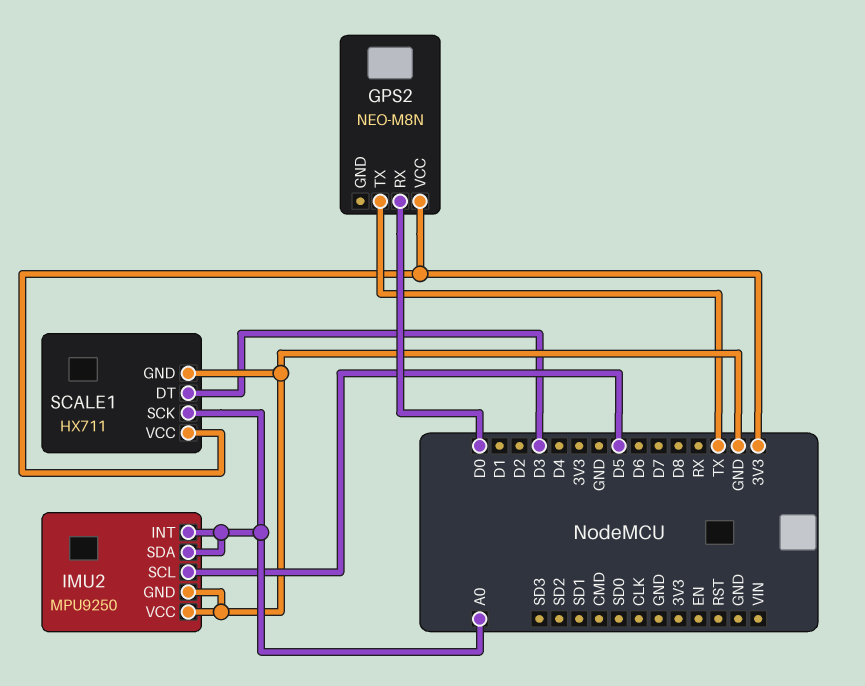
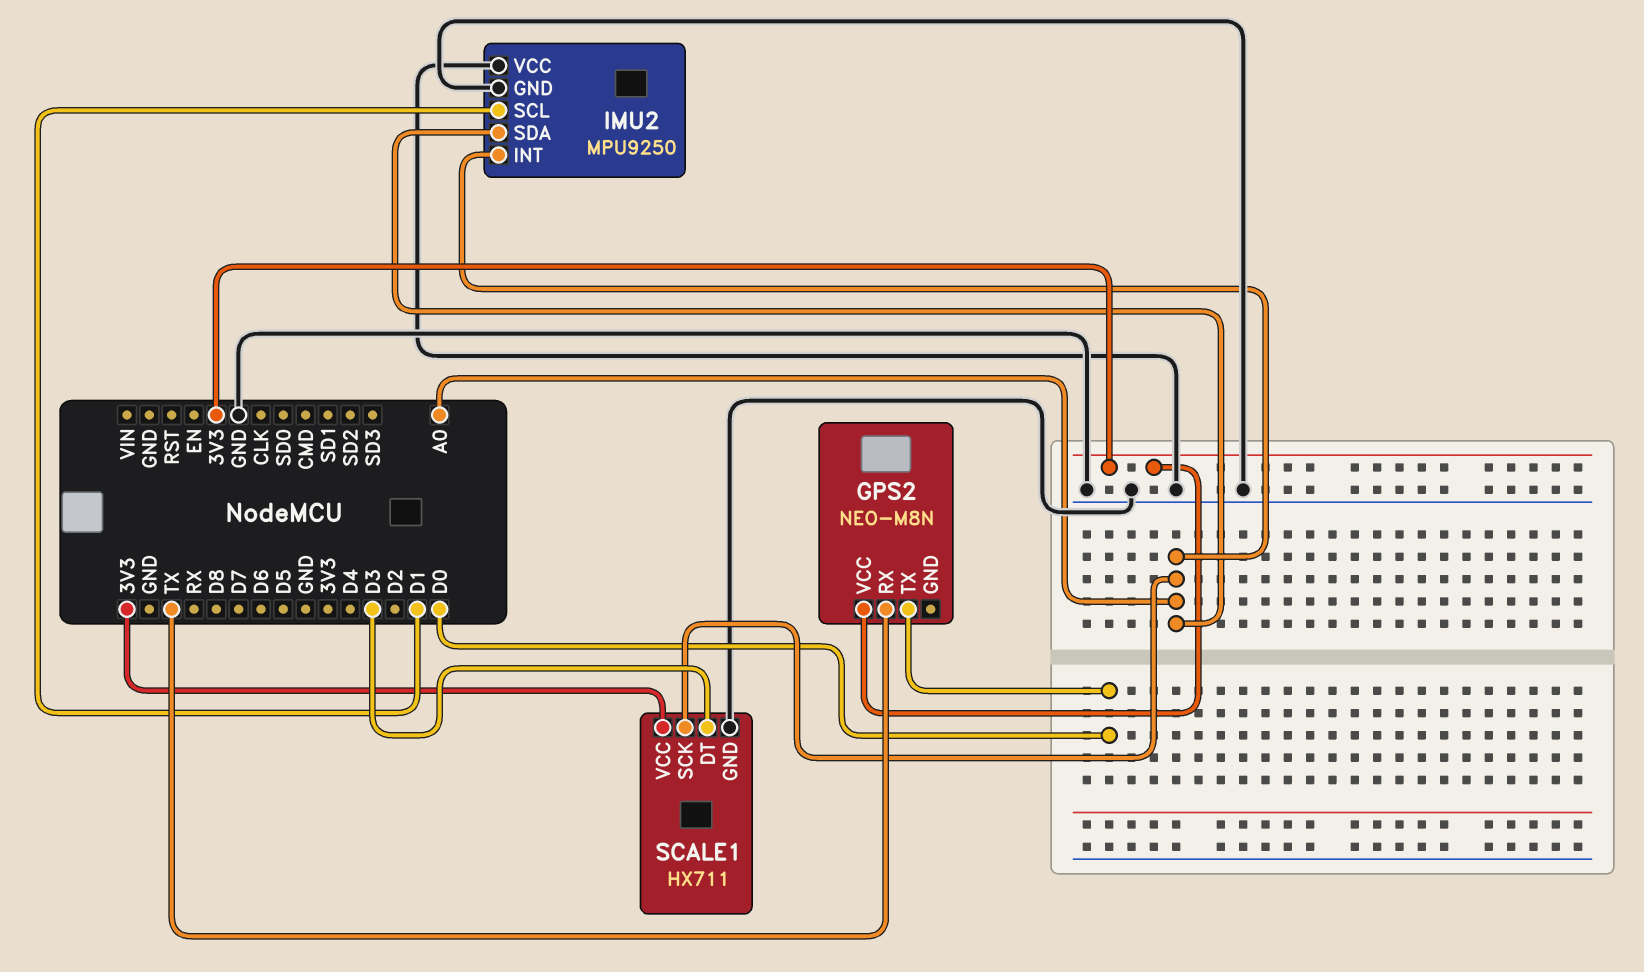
GPS2 pin RX: D0 -> TX
GPS2 pin TX: TX -> D0
IMU2 pin SCL: D5 -> D1

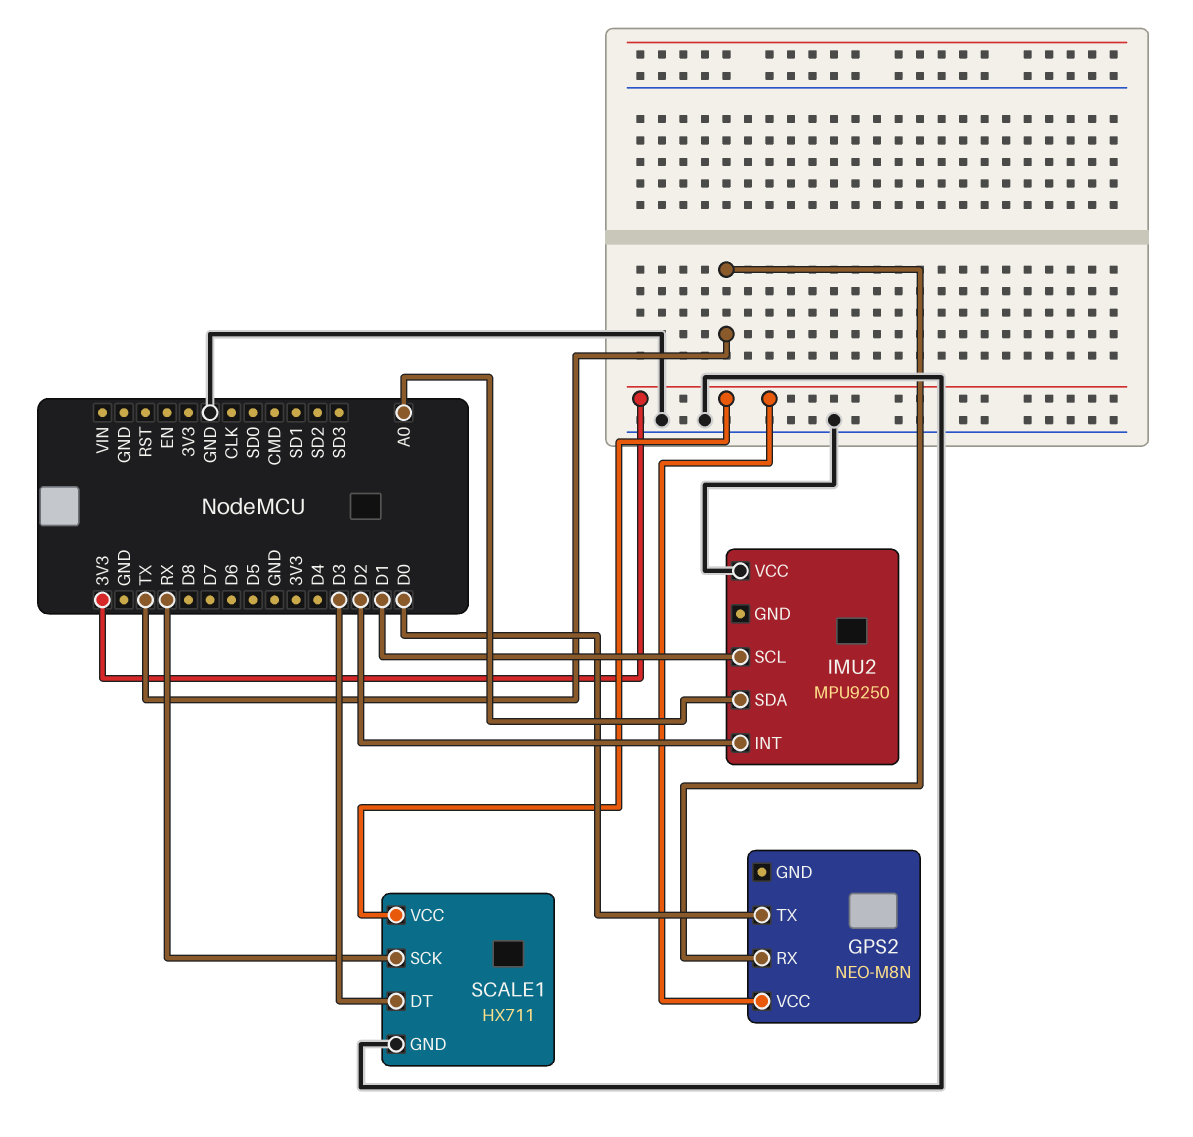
IMU2 pin GND: GND -> none
IMU2 pin INT: A0 -> D2
SCALE1 pin SCK: A0 -> RX

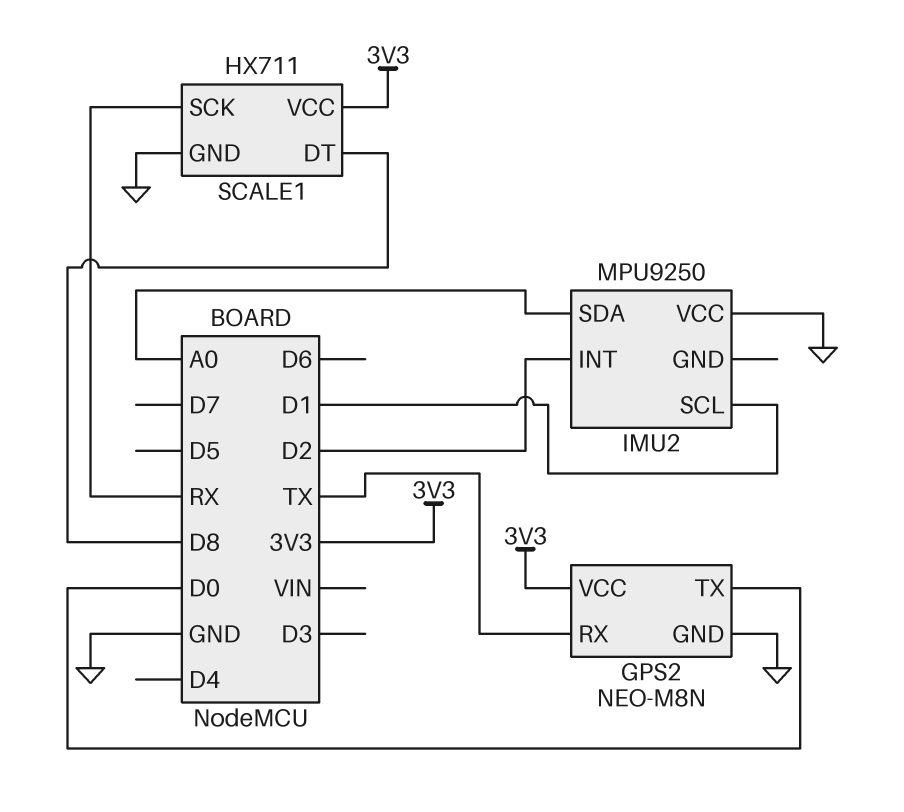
GPS2 pin GND: none -> GND
SCALE1 pin DT: D3 -> D8

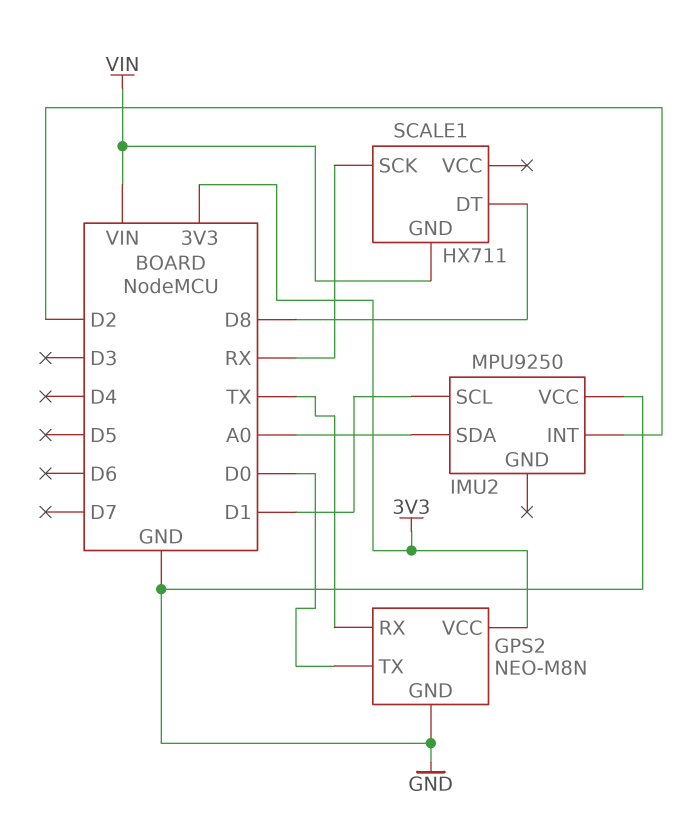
SCALE1 pin GND: GND -> VIN
SCALE1 pin VCC: 3V3 -> none

